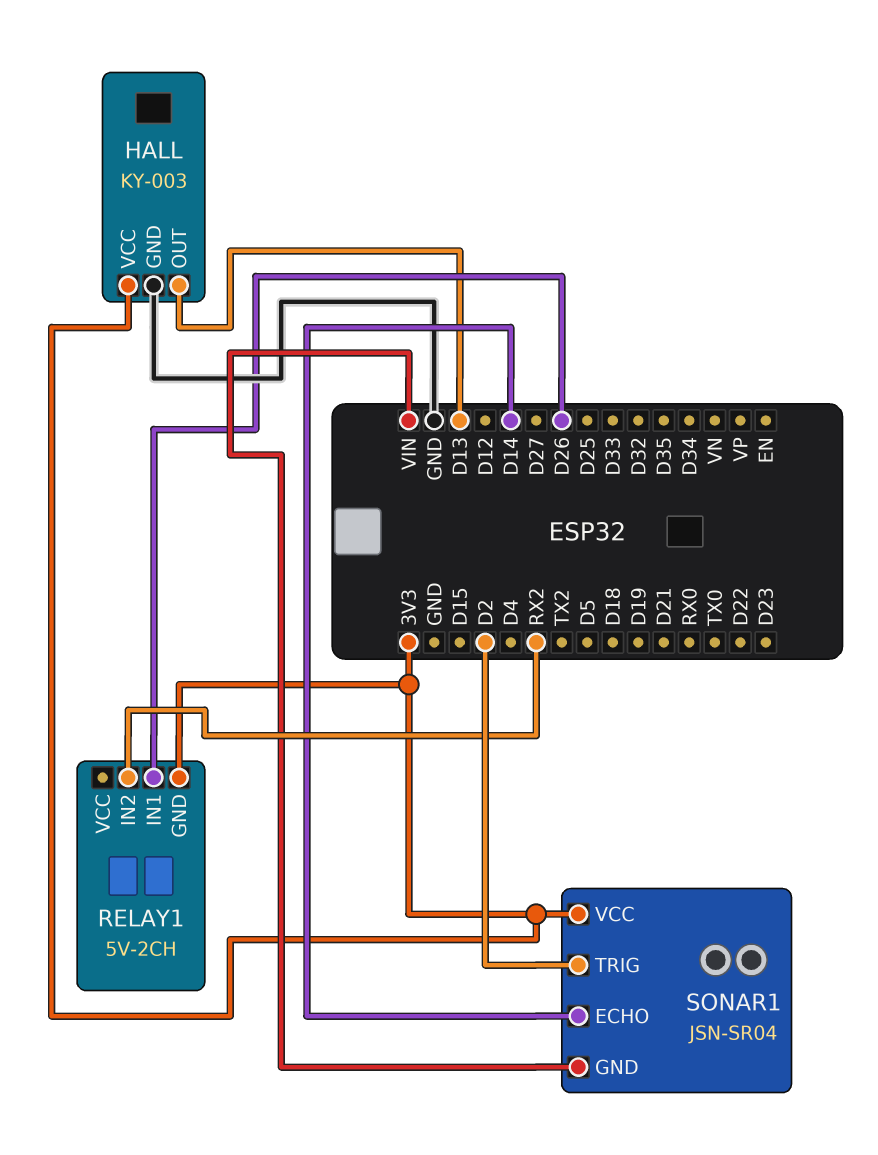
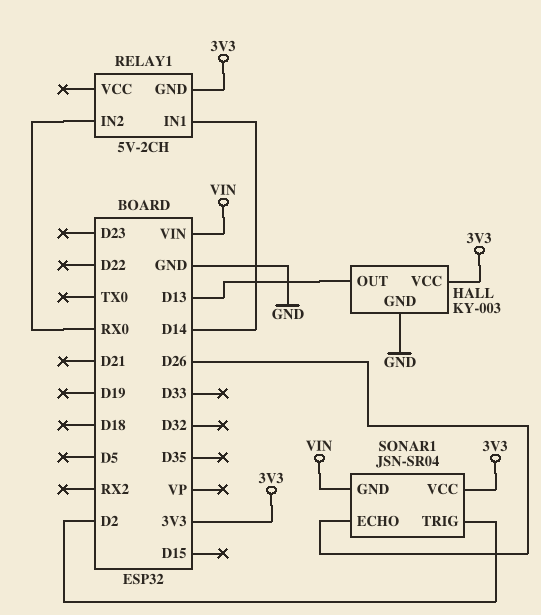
RELAY1 pin IN1: D26 -> D14
RELAY1 pin IN2: RX2 -> RX0
SONAR1 pin ECHO: D14 -> D26

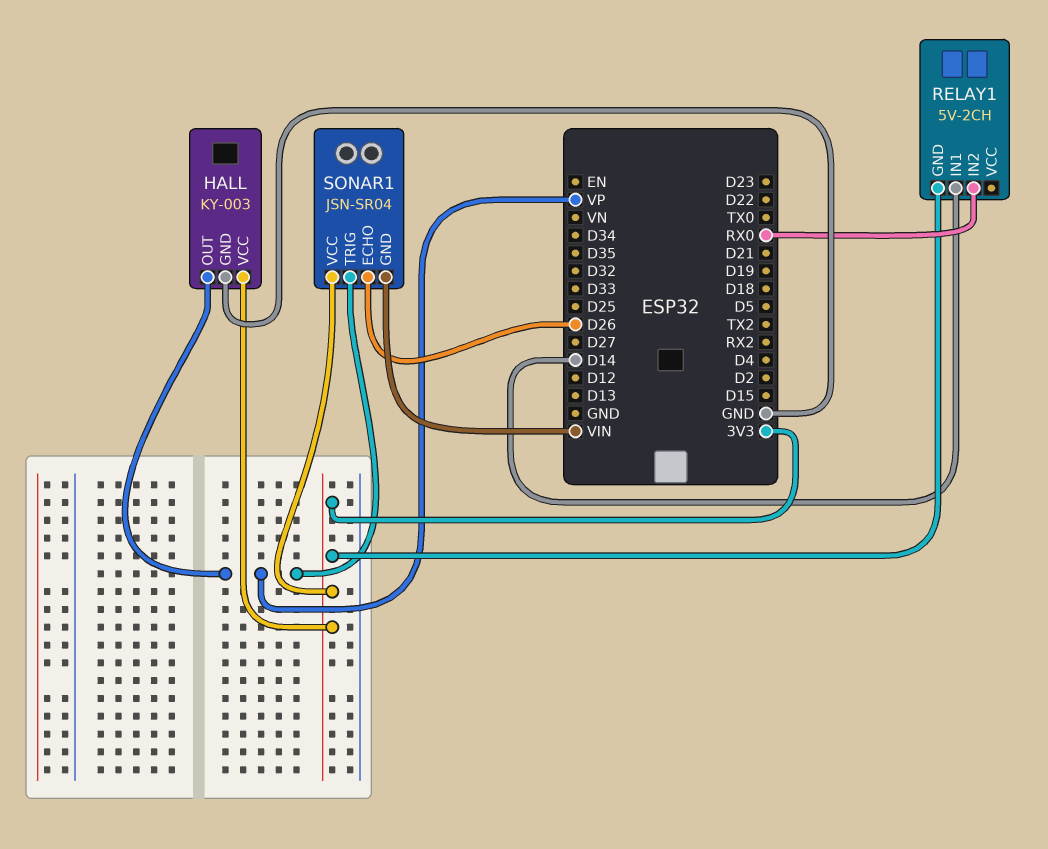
HALL pin OUT: D13 -> VP
SONAR1 pin TRIG: D2 -> VP

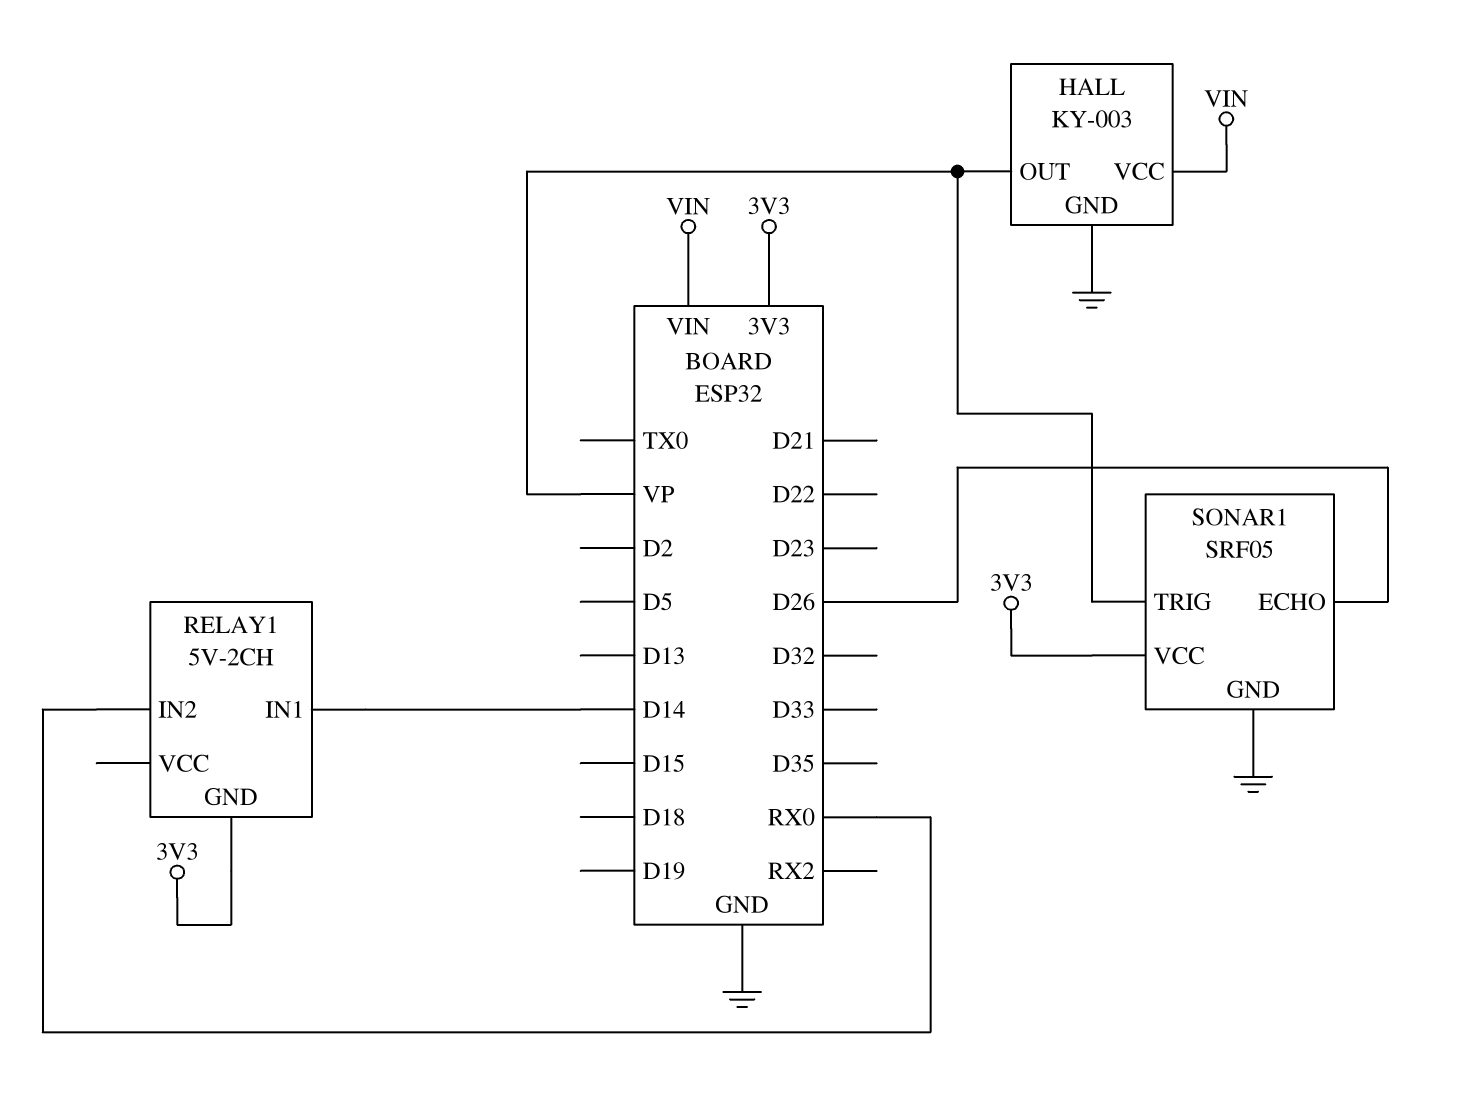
HALL pin VCC: 3V3 -> VIN
SONAR1: JSN-SR04 -> SRF05
SONAR1 pin GND: VIN -> GND

